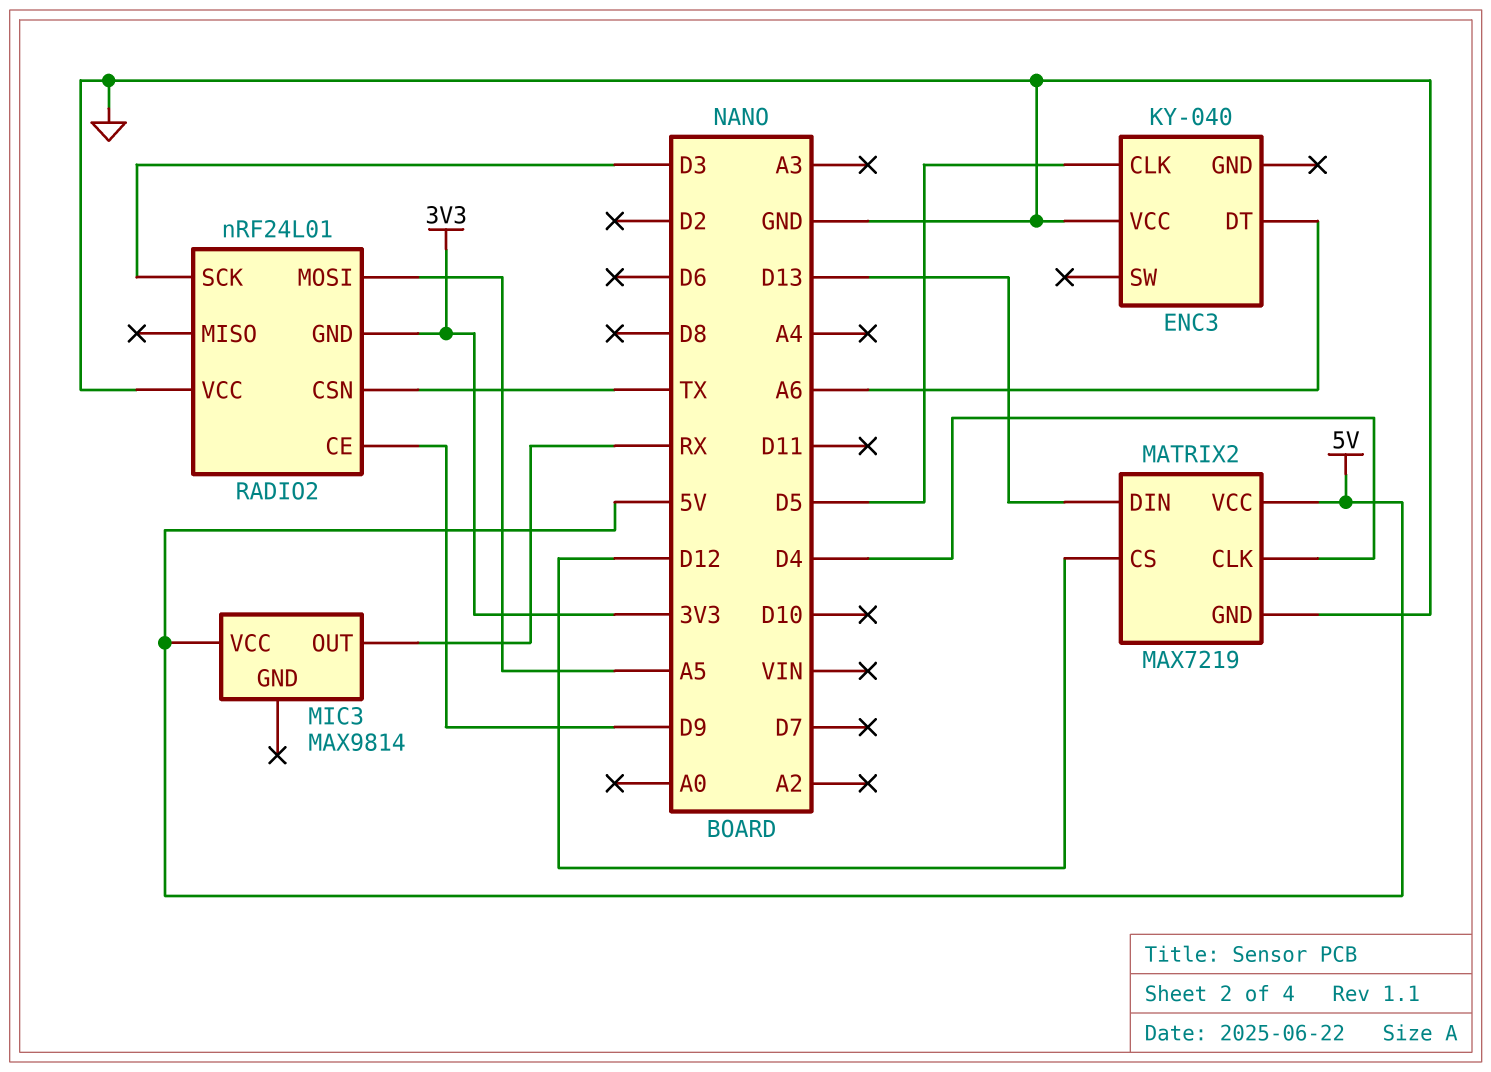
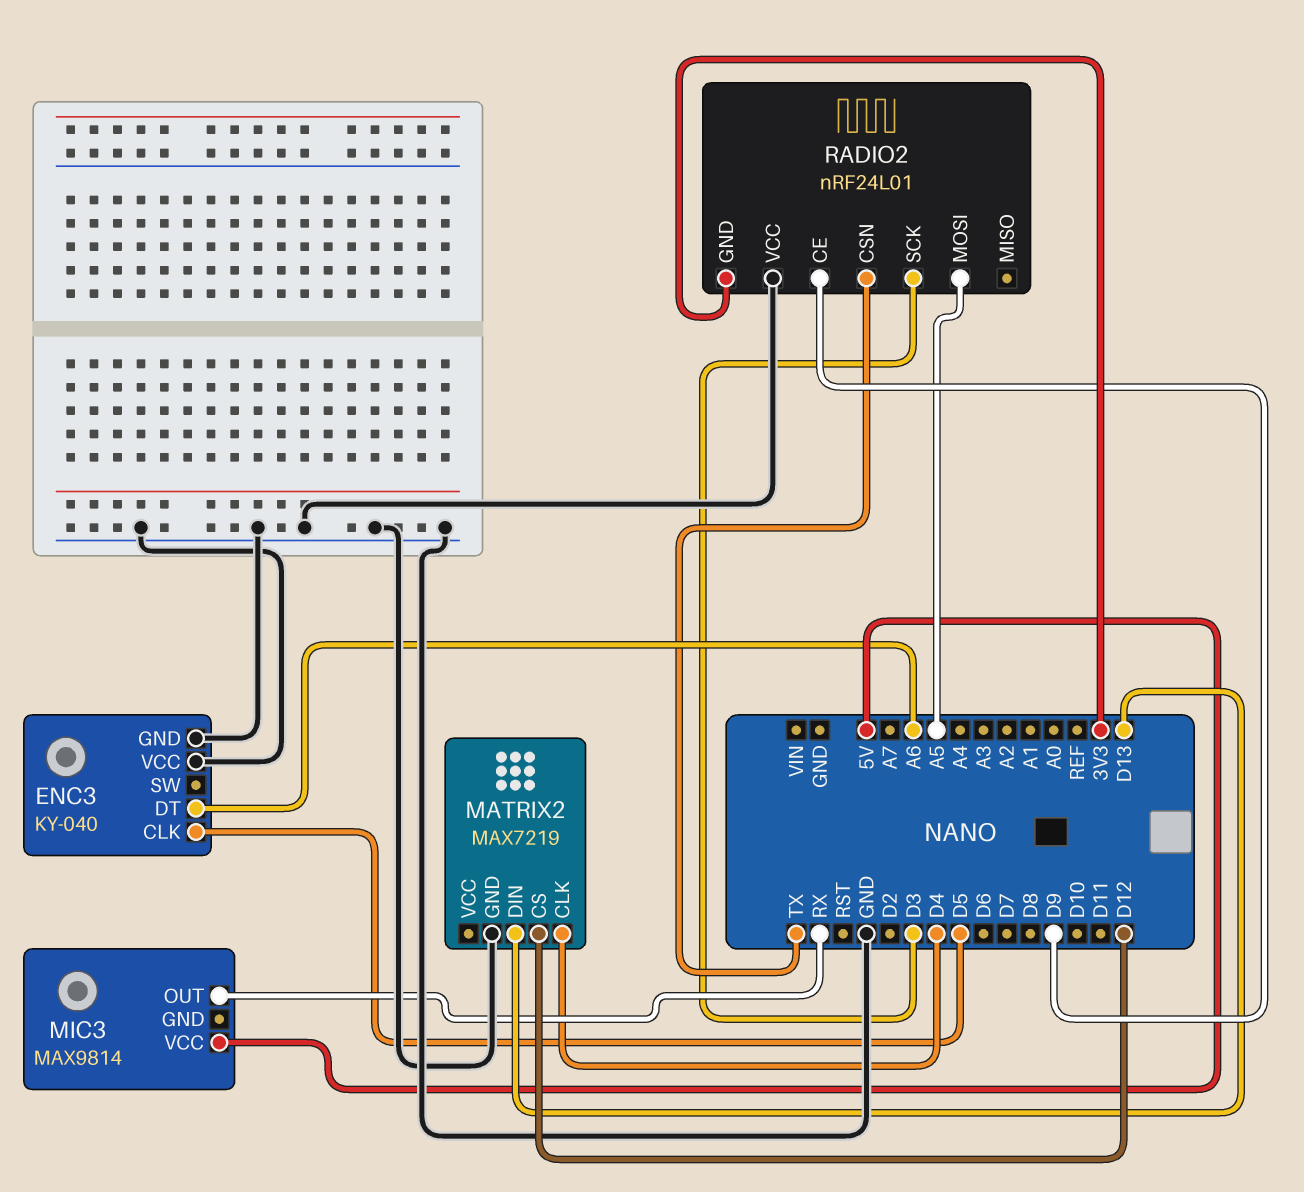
ENC3 pin GND: none -> GND
MATRIX2 pin VCC: 5V -> none

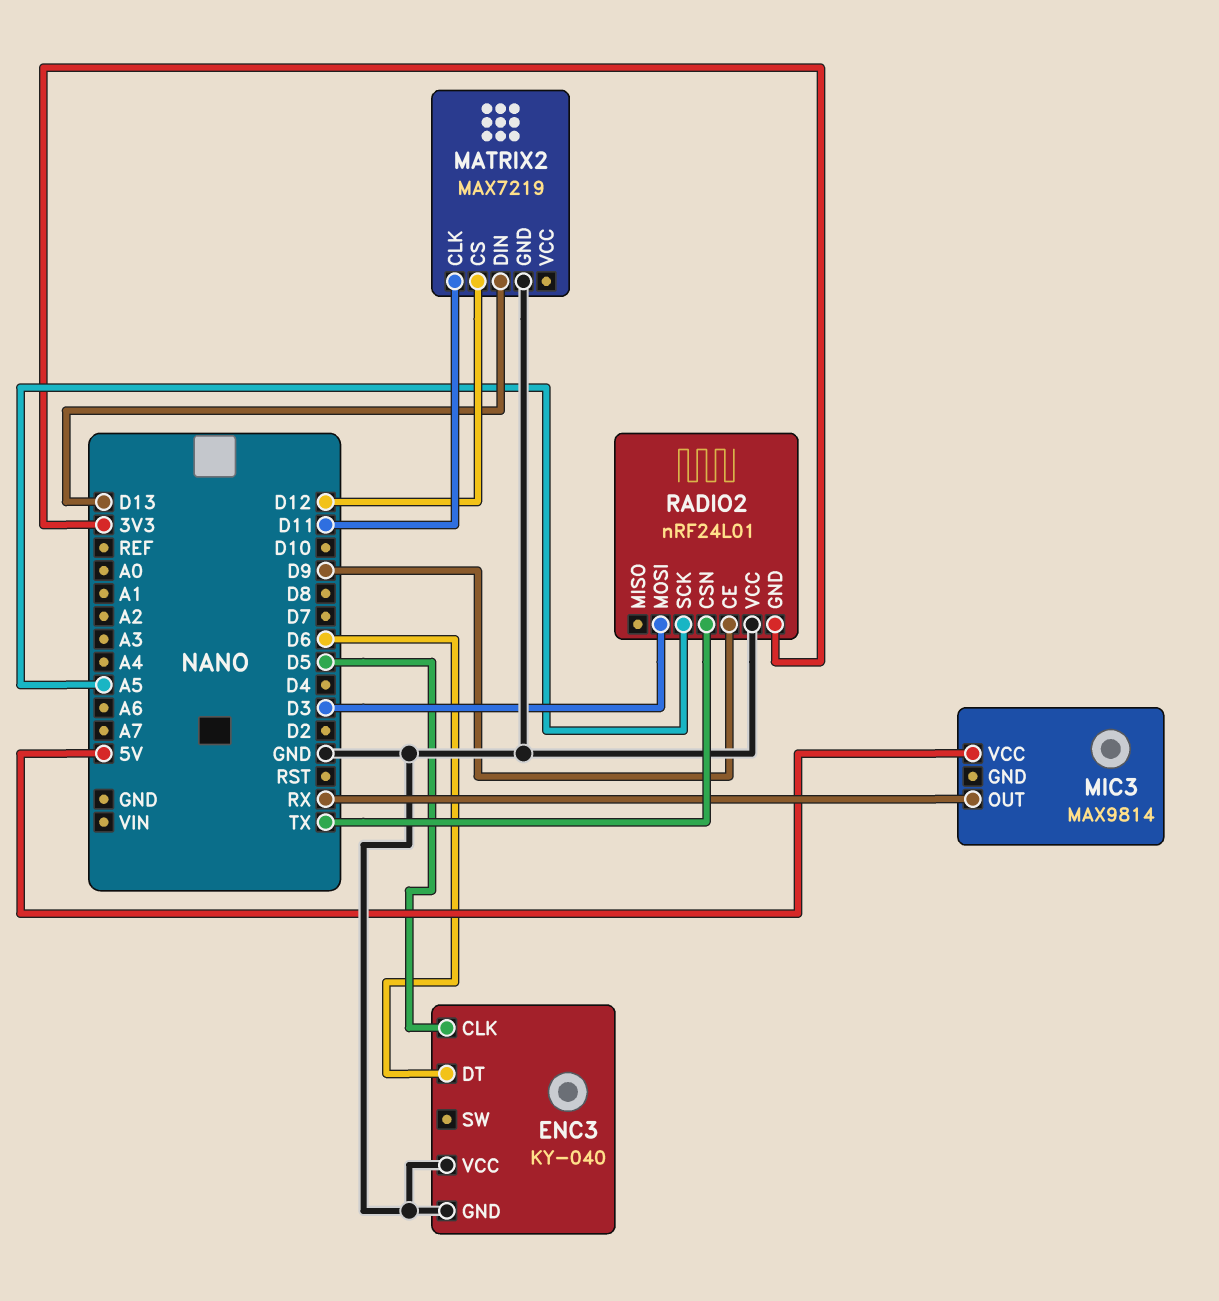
ENC3 pin DT: A6 -> D6
MATRIX2 pin CLK: D4 -> D11
RADIO2 pin MOSI: A5 -> D3
RADIO2 pin SCK: D3 -> A5

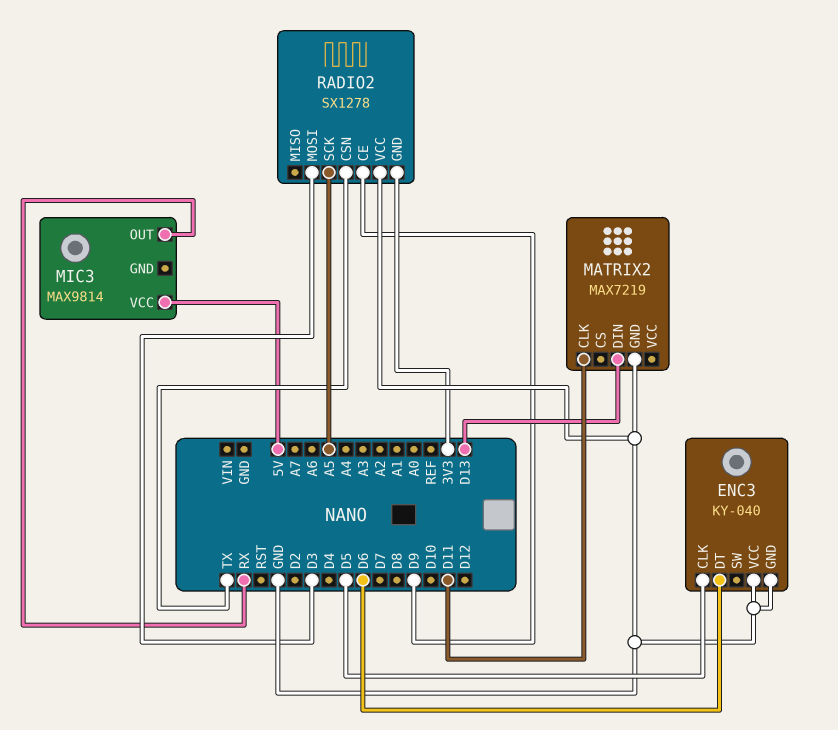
MATRIX2 pin CS: D12 -> none
RADIO2: nRF24L01 -> SX1278

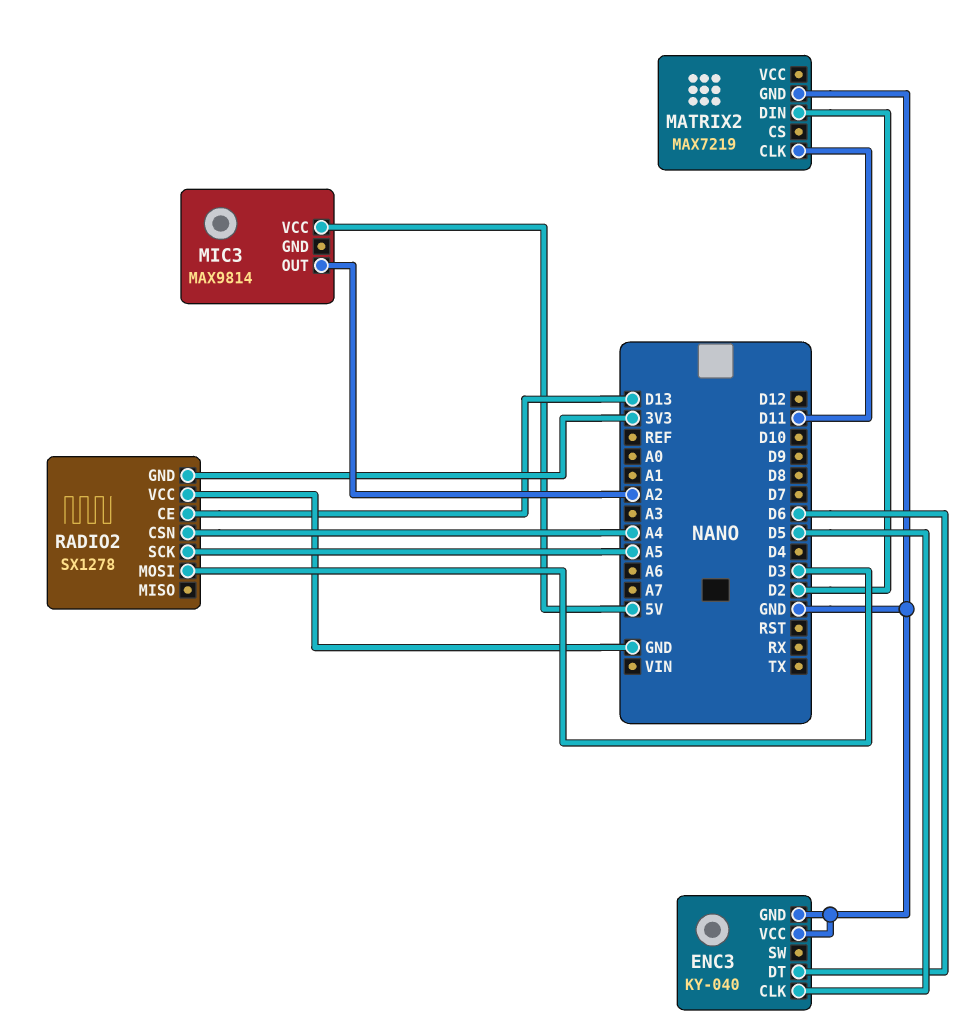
MATRIX2 pin DIN: D13 -> D2
MIC3 pin OUT: RX -> A2
RADIO2 pin CE: D9 -> D13
RADIO2 pin CSN: TX -> A4

